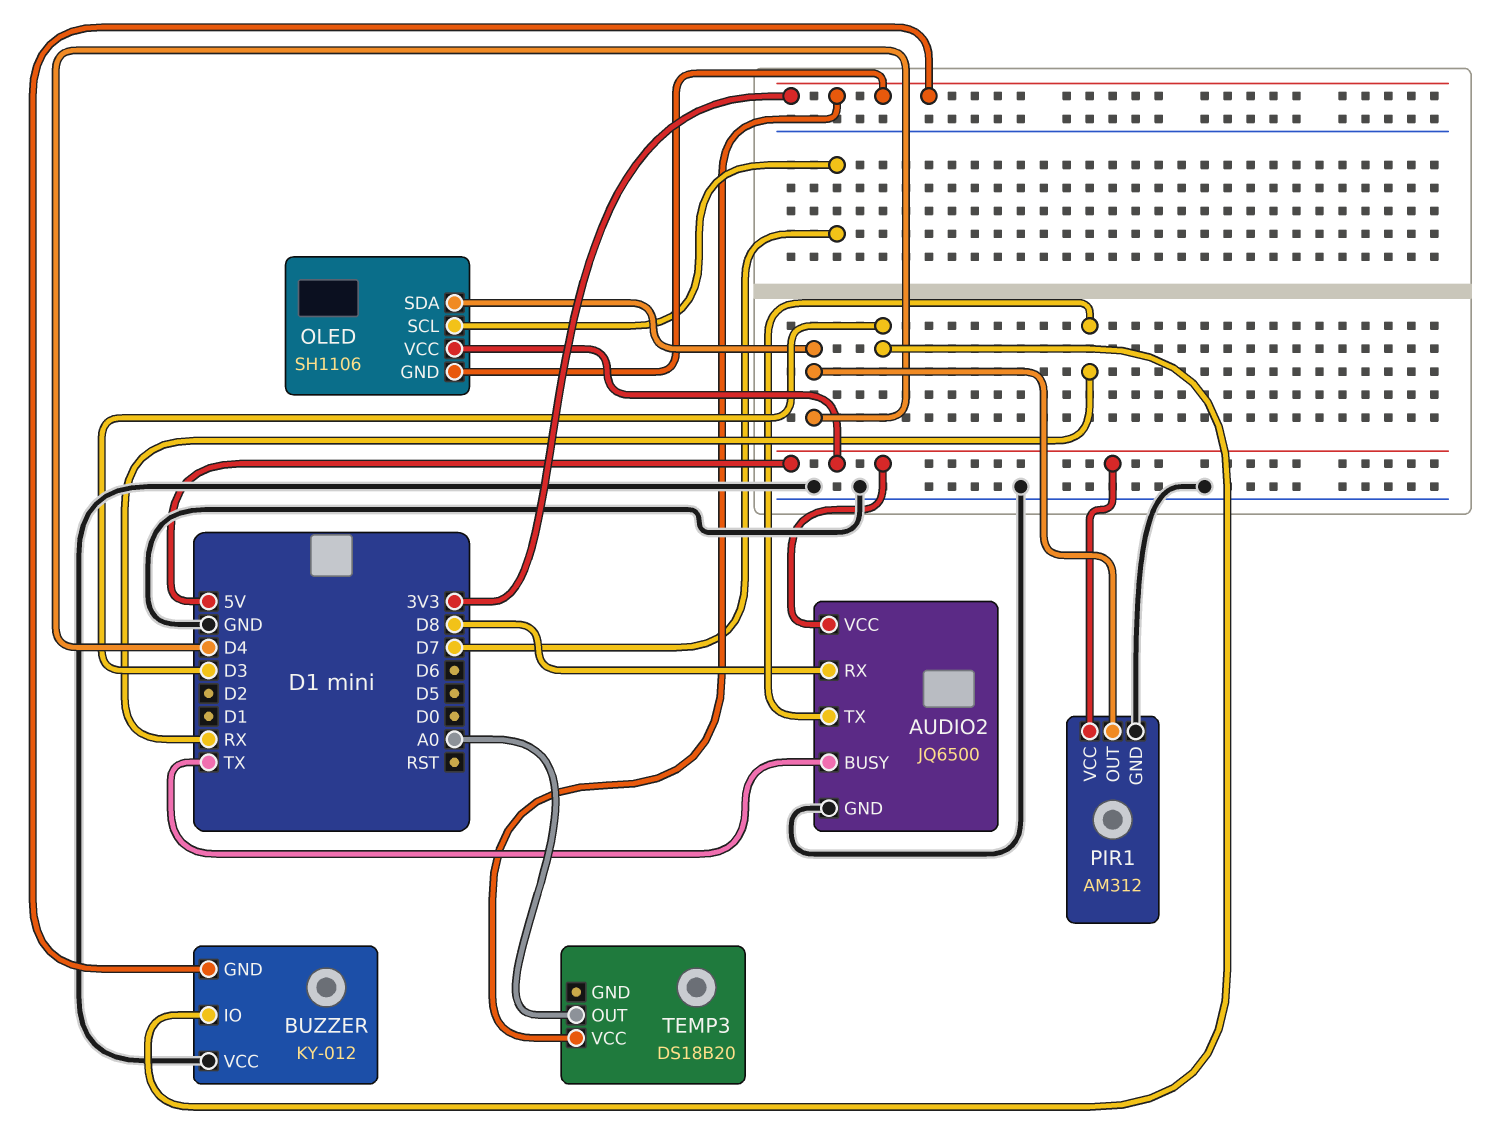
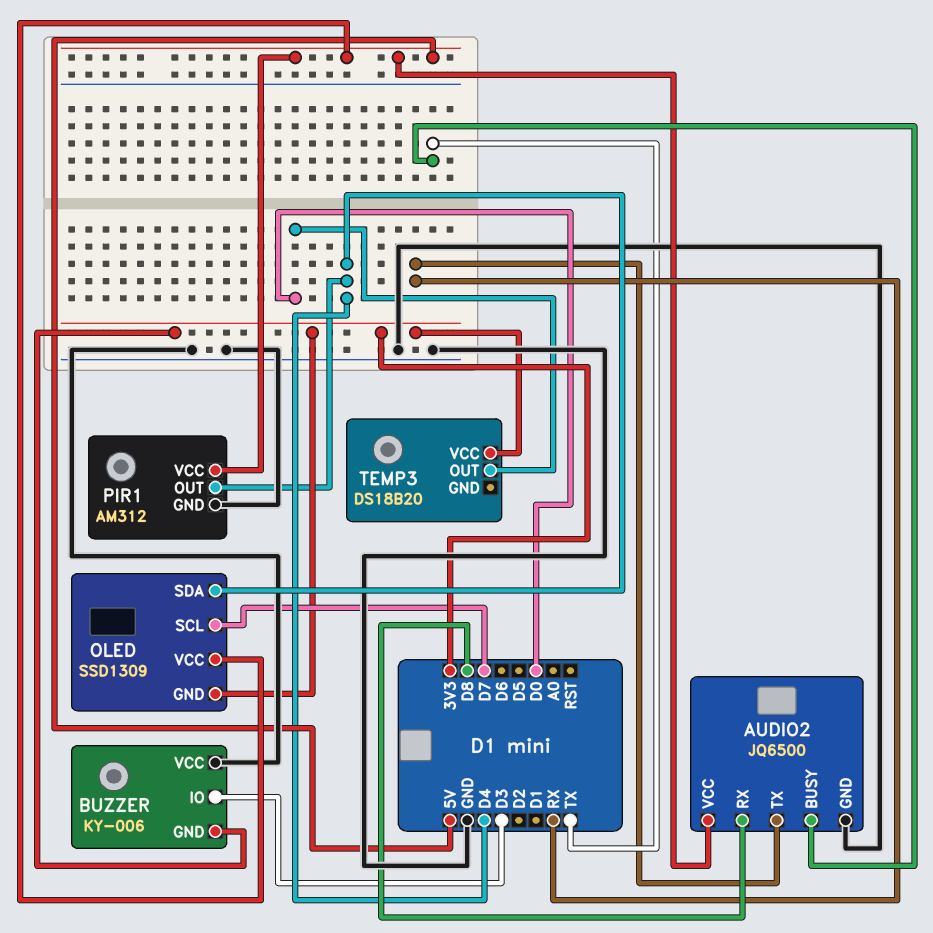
BUZZER: KY-012 -> KY-006
OLED: SH1106 -> SSD1309
TEMP3 pin OUT: A0 -> D0

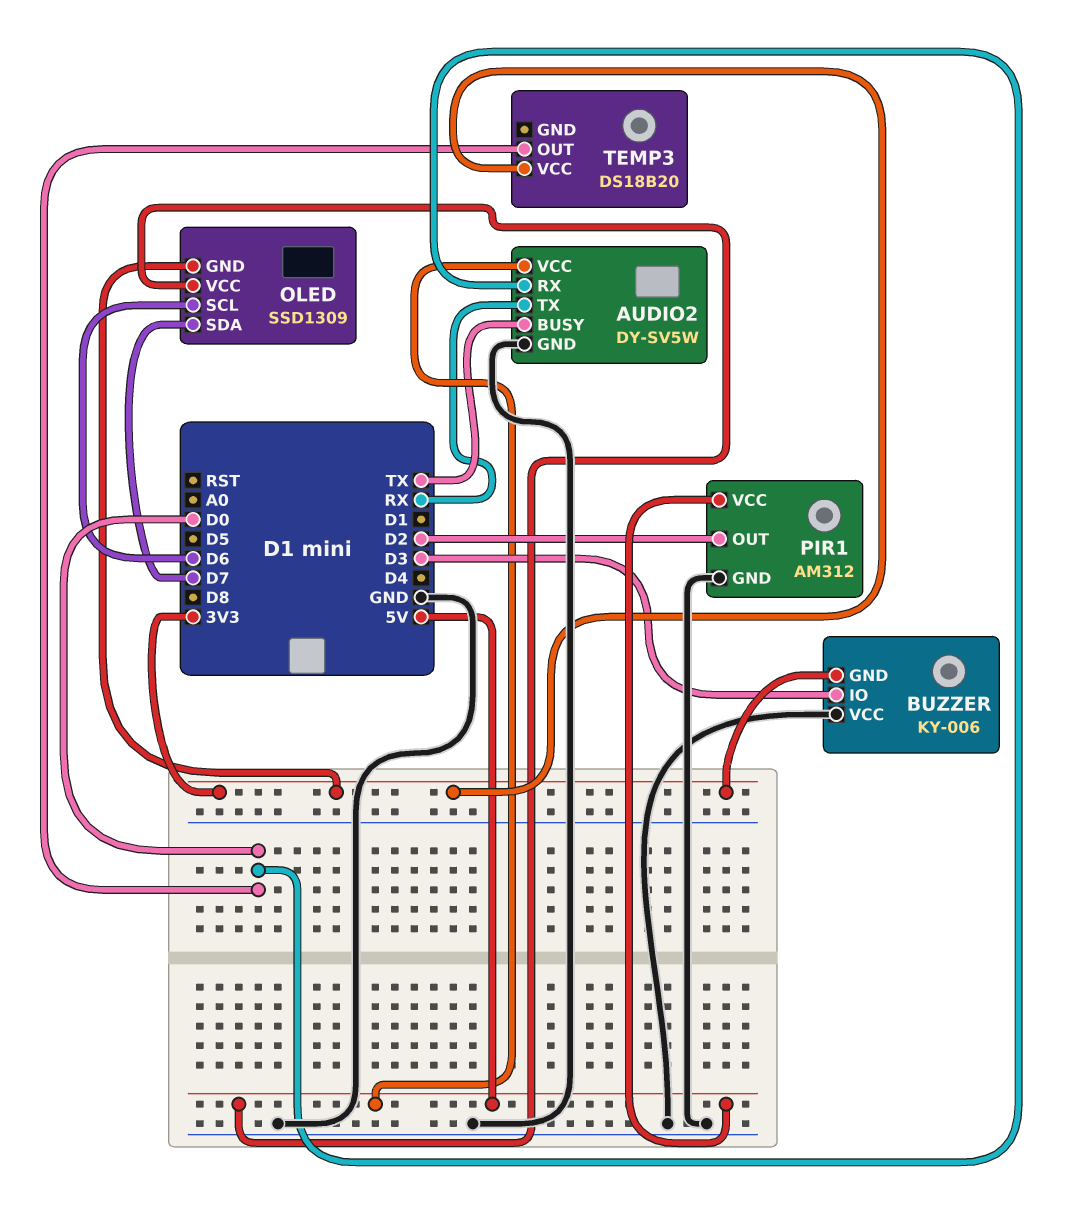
AUDIO2: JQ6500 -> DY-SV5W
AUDIO2 pin RX: D8 -> D0
OLED pin SCL: D7 -> D6
OLED pin SDA: D4 -> D7
PIR1 pin OUT: D4 -> D2

